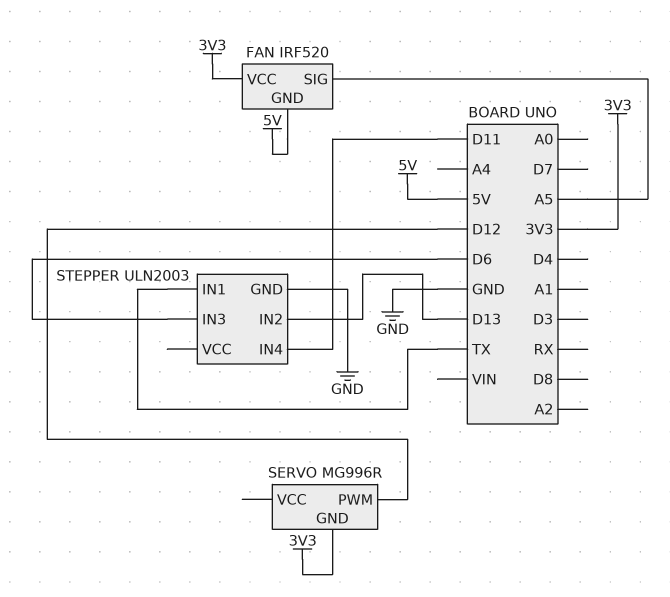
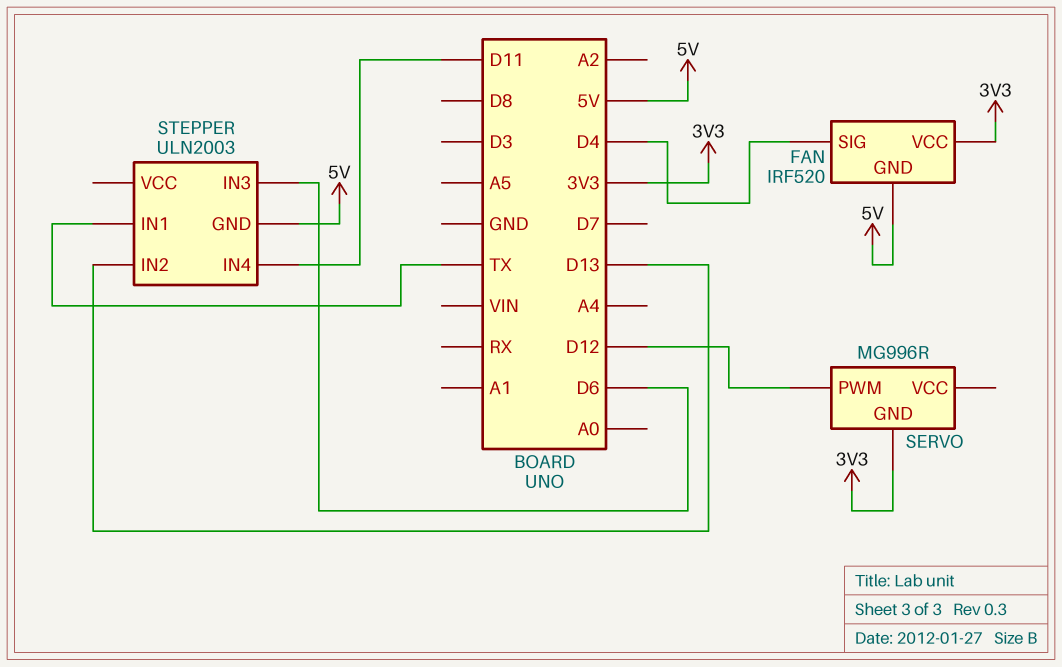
FAN pin SIG: A5 -> D4
STEPPER pin GND: GND -> 5V

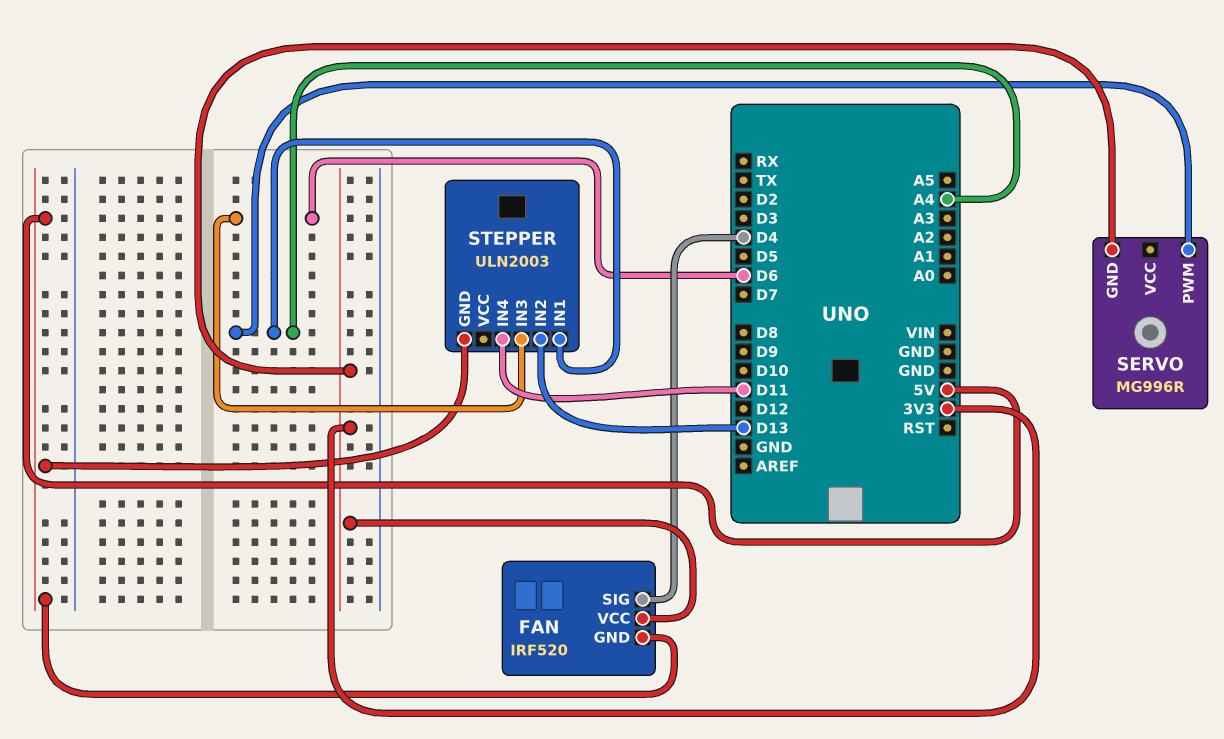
SERVO pin PWM: D12 -> A4
STEPPER pin IN1: TX -> A4

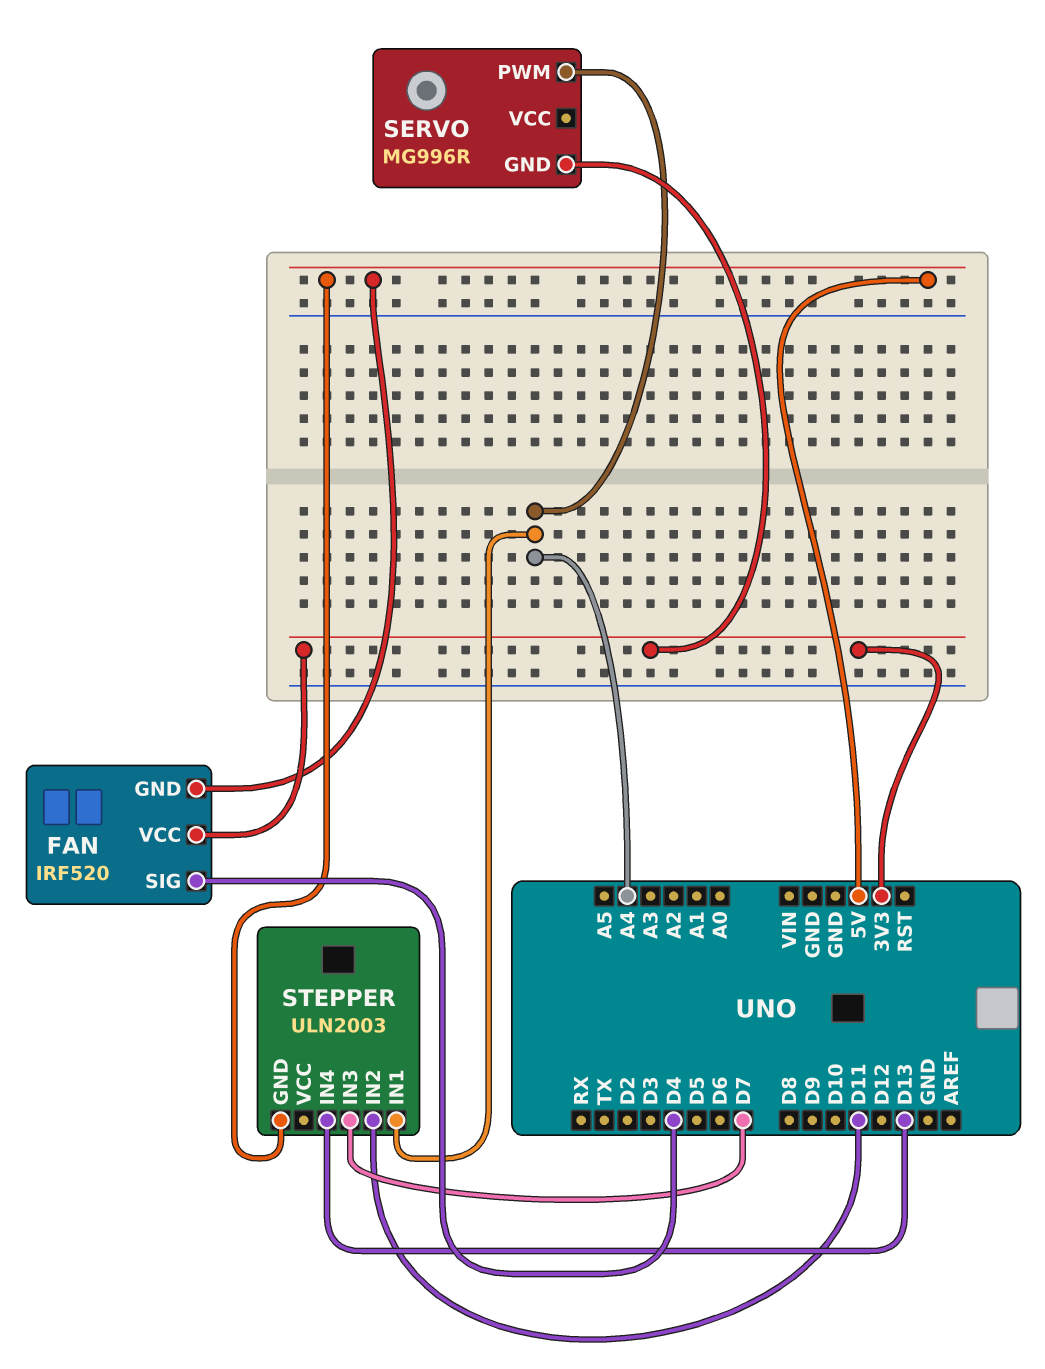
STEPPER pin IN2: D13 -> D11
STEPPER pin IN3: D6 -> D7
STEPPER pin IN4: D11 -> D13

